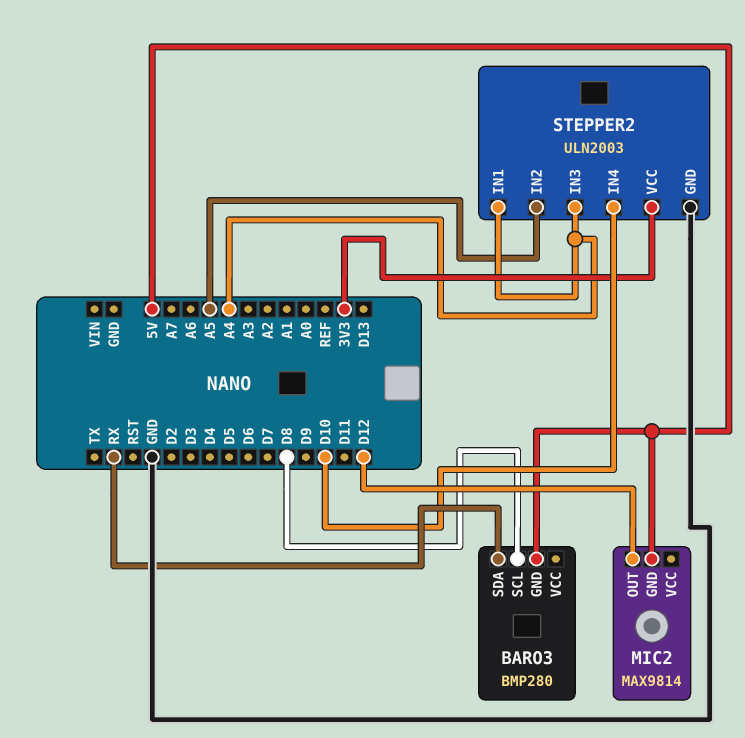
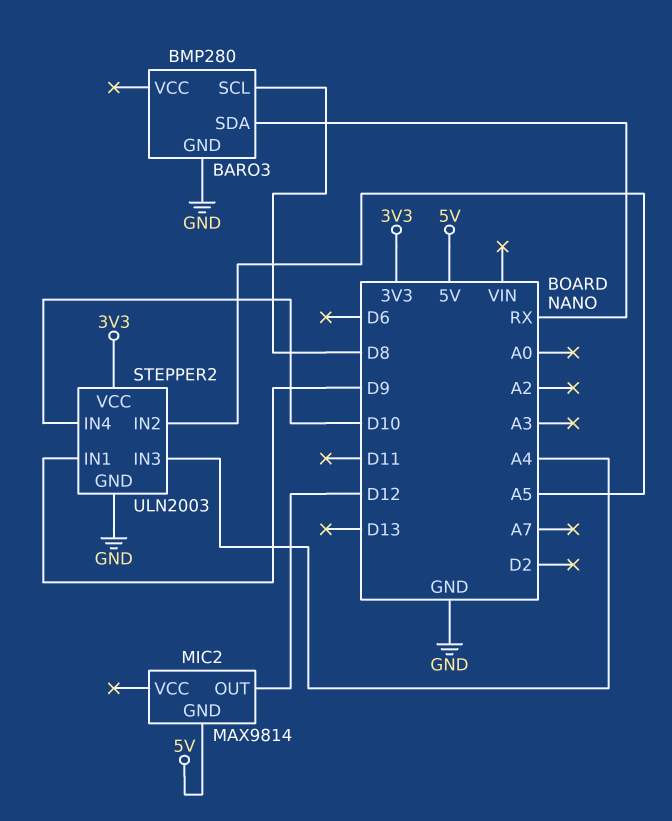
BARO3 pin GND: 5V -> GND
STEPPER2 pin IN1: A4 -> D9

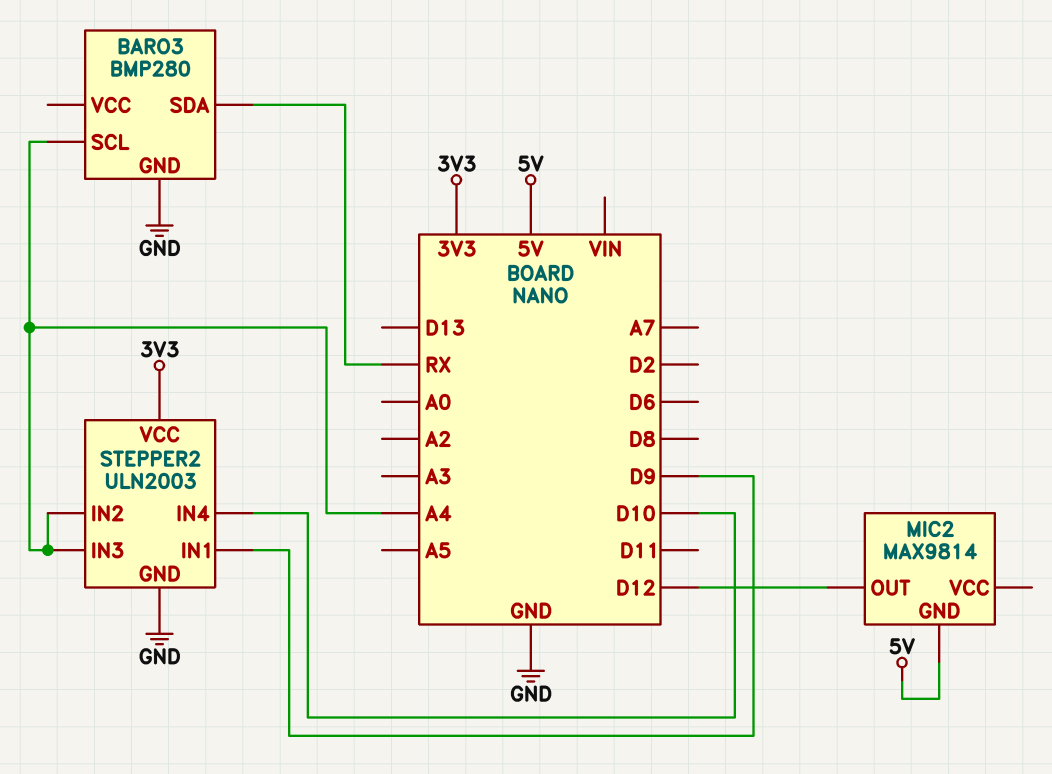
BARO3 pin SCL: D8 -> A4
STEPPER2 pin IN2: A5 -> A4

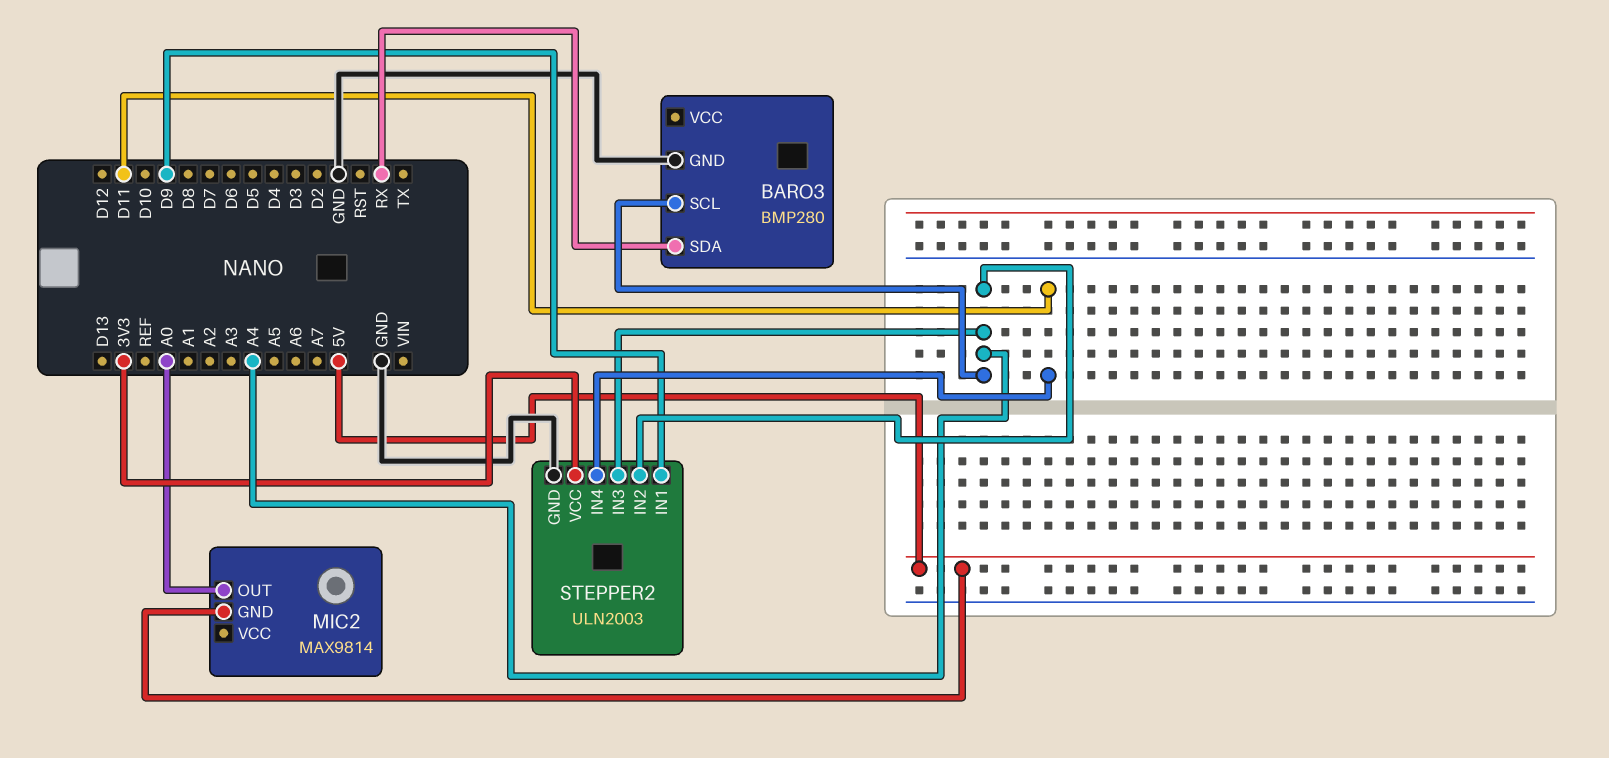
MIC2 pin OUT: D12 -> A0
STEPPER2 pin IN4: D10 -> D11

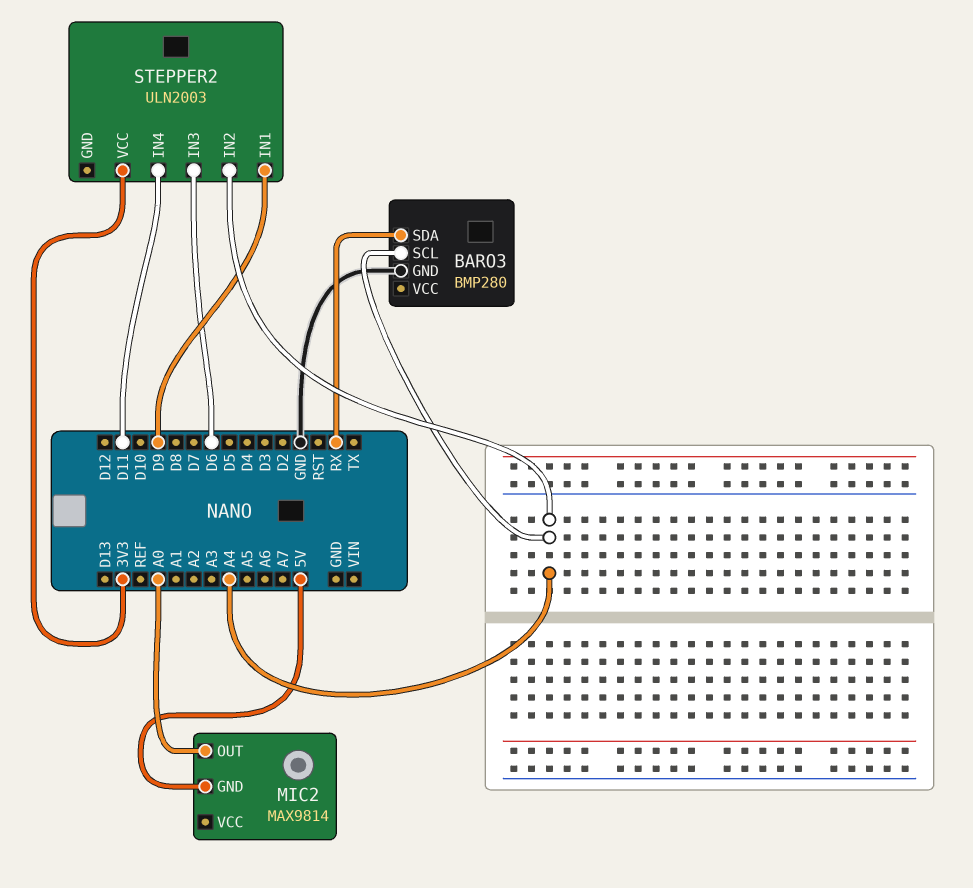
STEPPER2 pin GND: GND -> none
STEPPER2 pin IN3: A4 -> D6

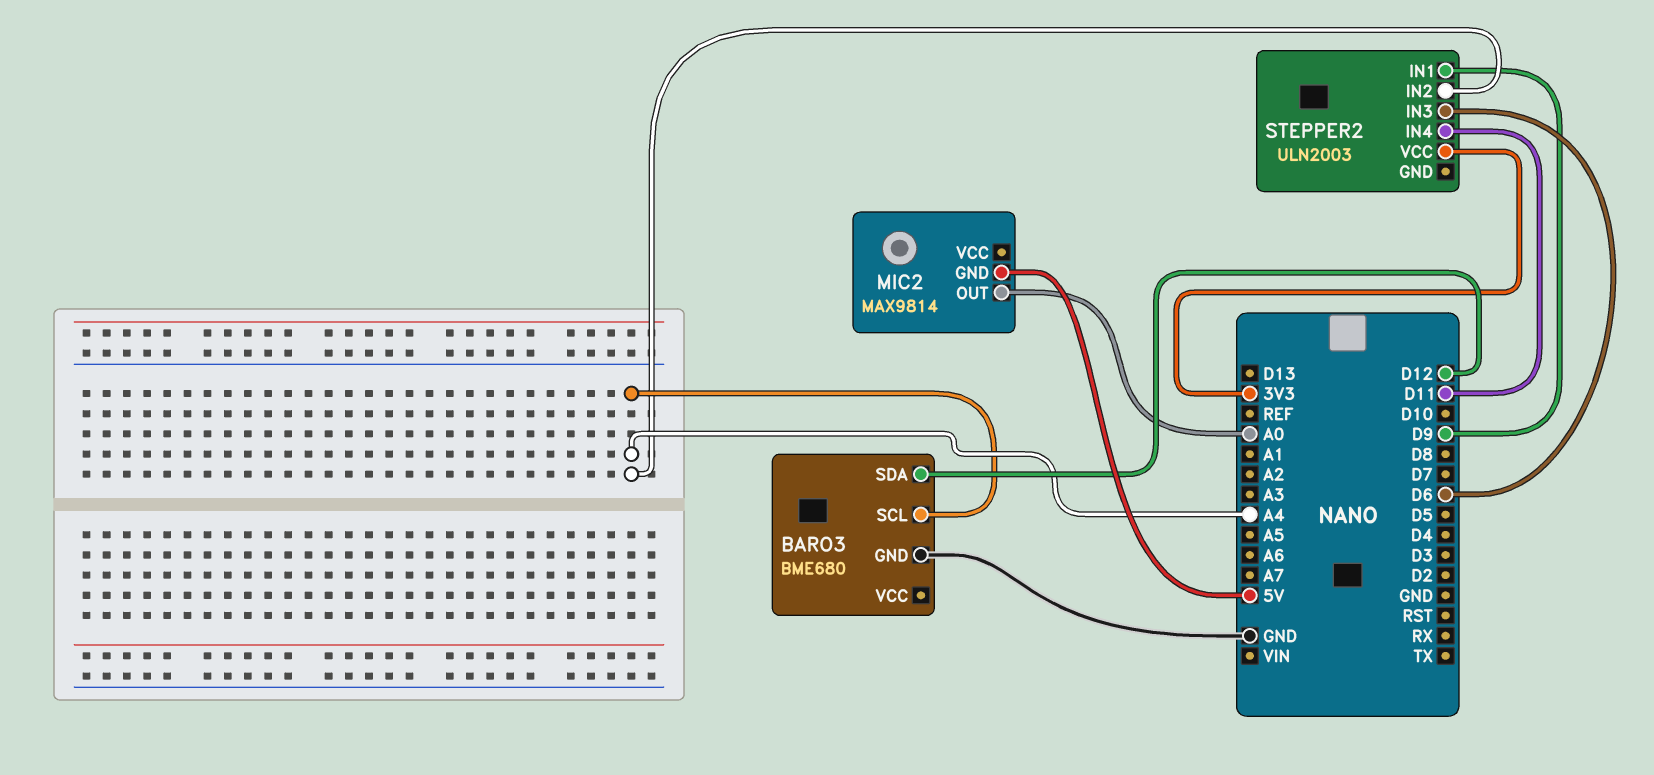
BARO3: BMP280 -> BME680
BARO3 pin SDA: RX -> D12

